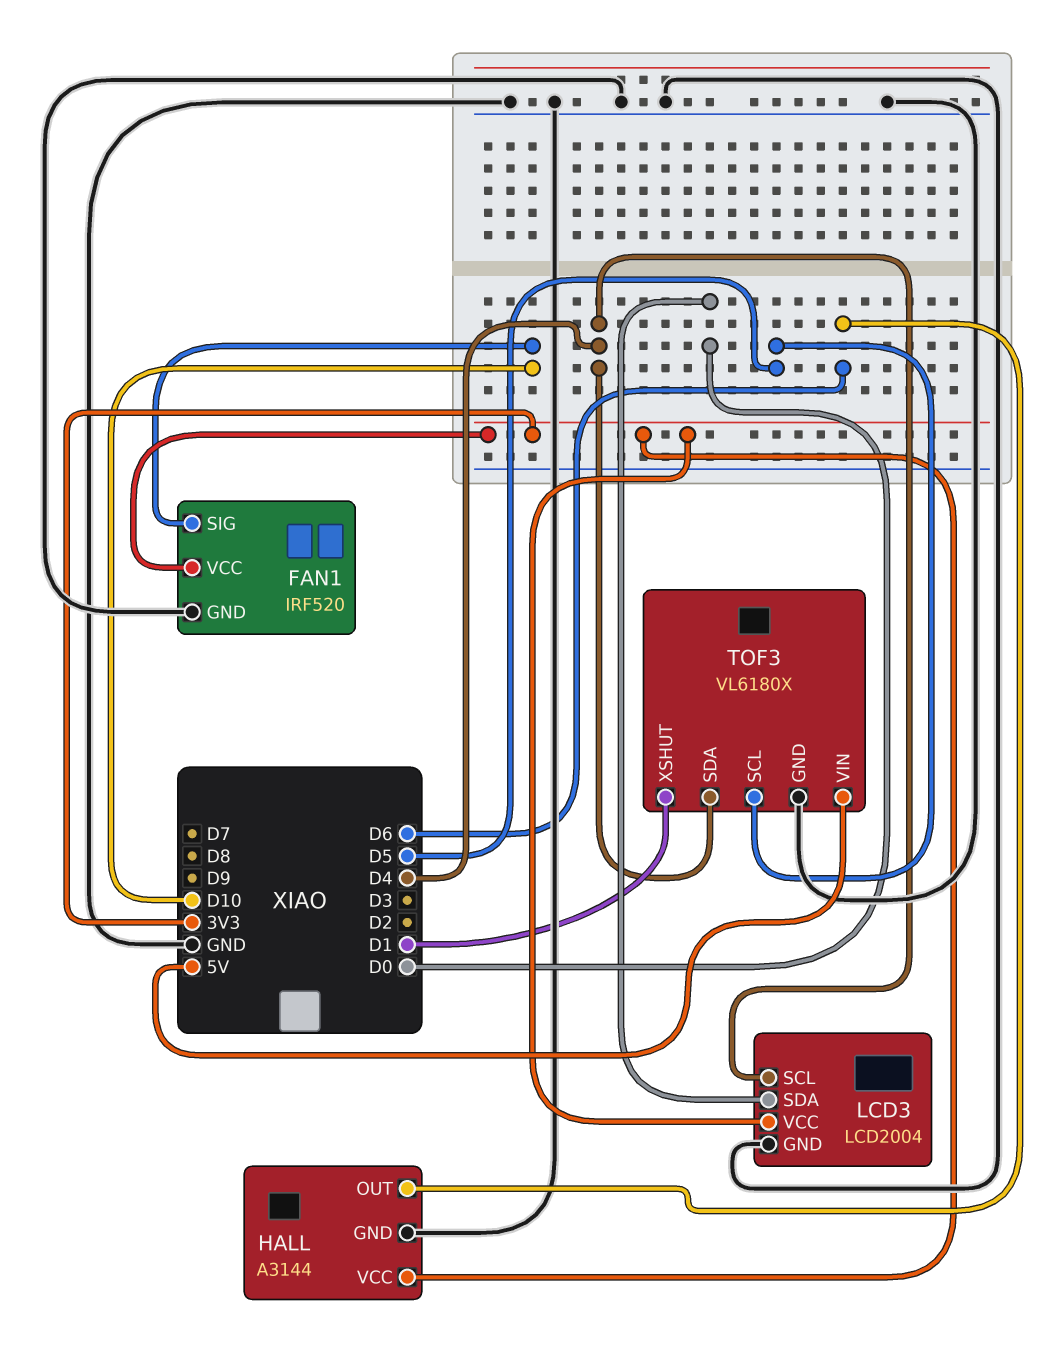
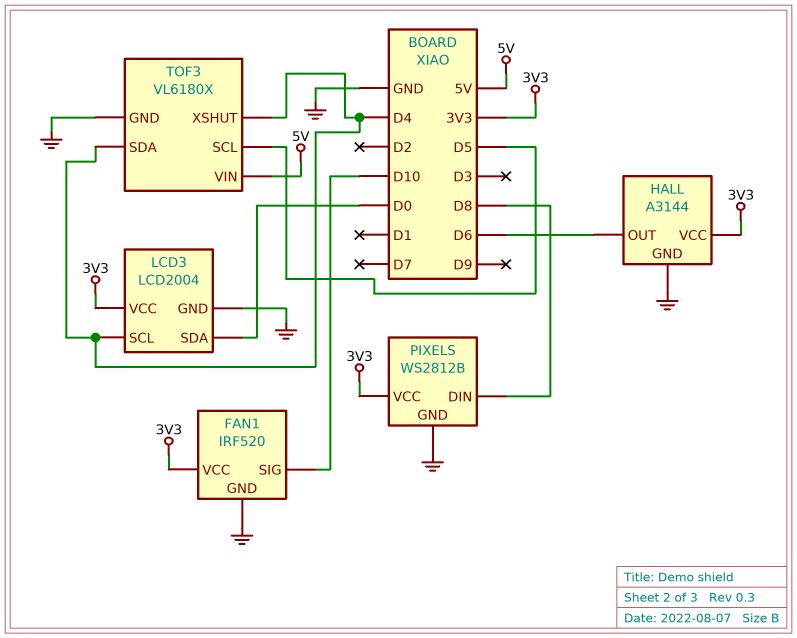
PIXELS: none -> WS2812B
PIXELS pin DIN: none -> D8
PIXELS pin GND: none -> GND
PIXELS pin VCC: none -> 3V3
TOF3 pin XSHUT: D1 -> D4

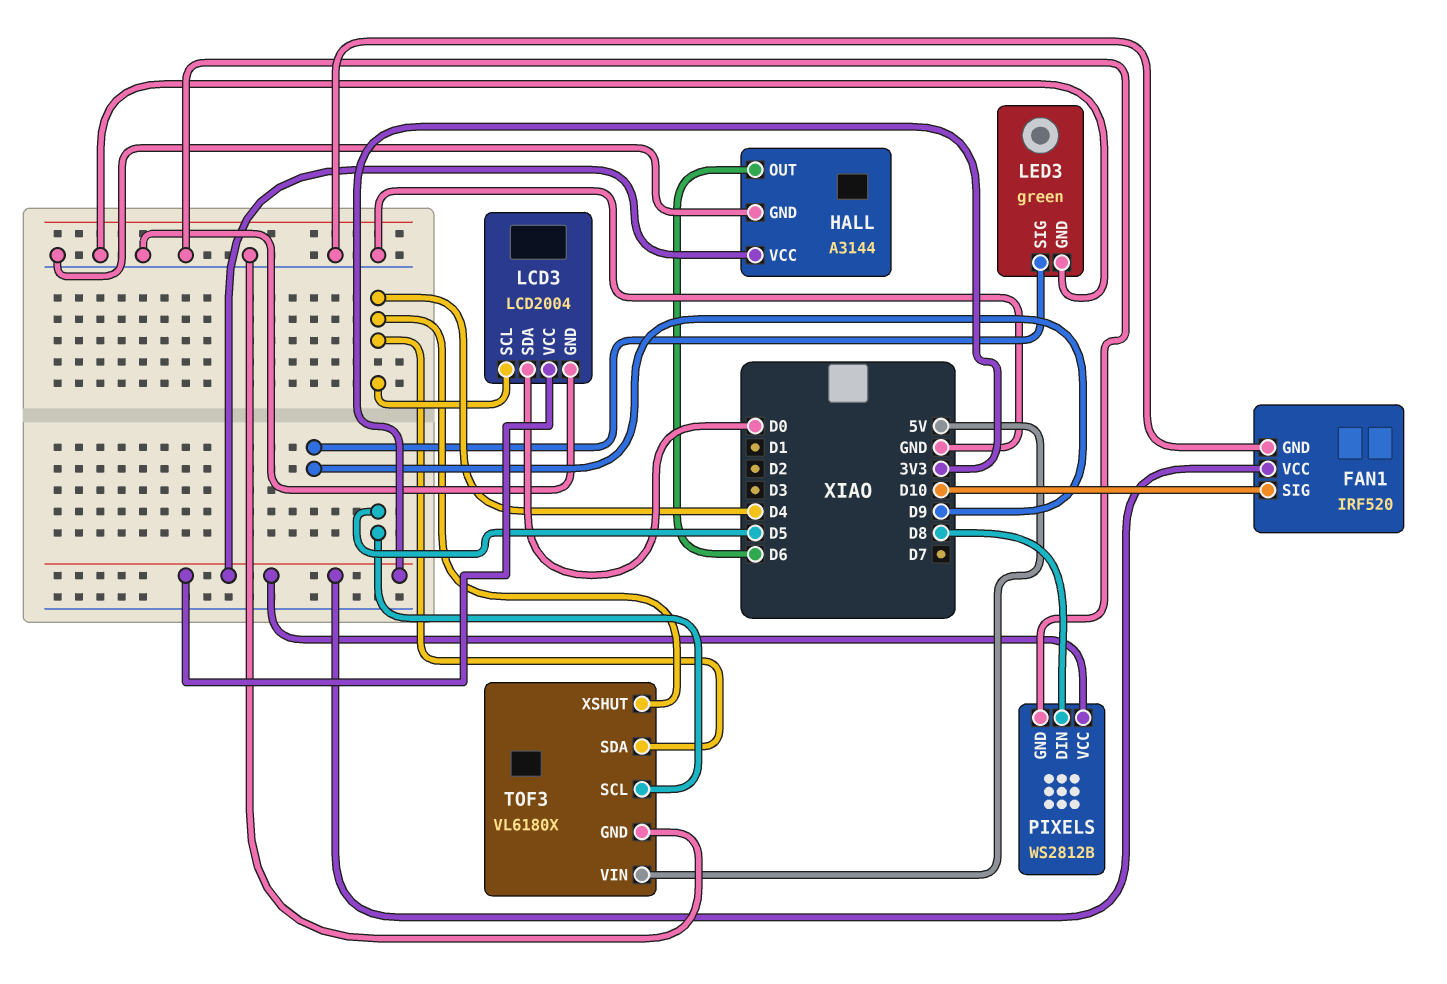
LED3: none -> green
LED3 pin GND: none -> GND
LED3 pin SIG: none -> D9

